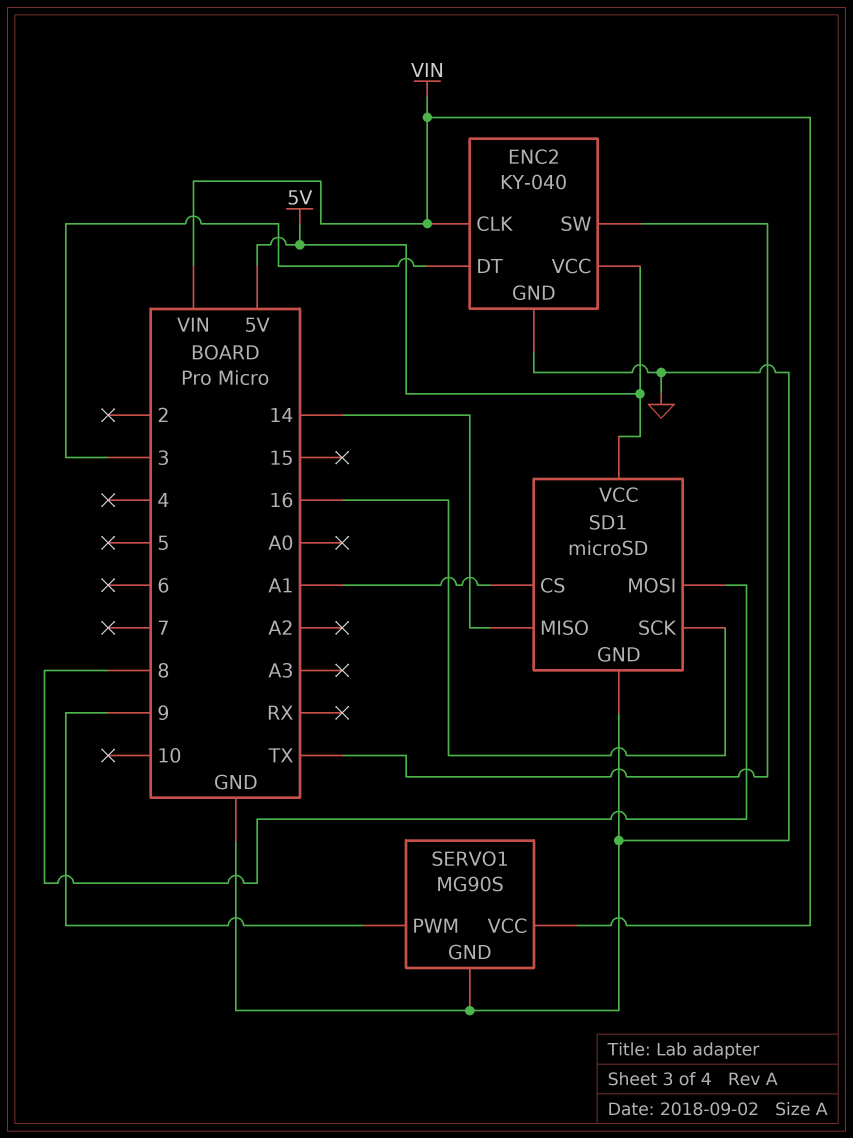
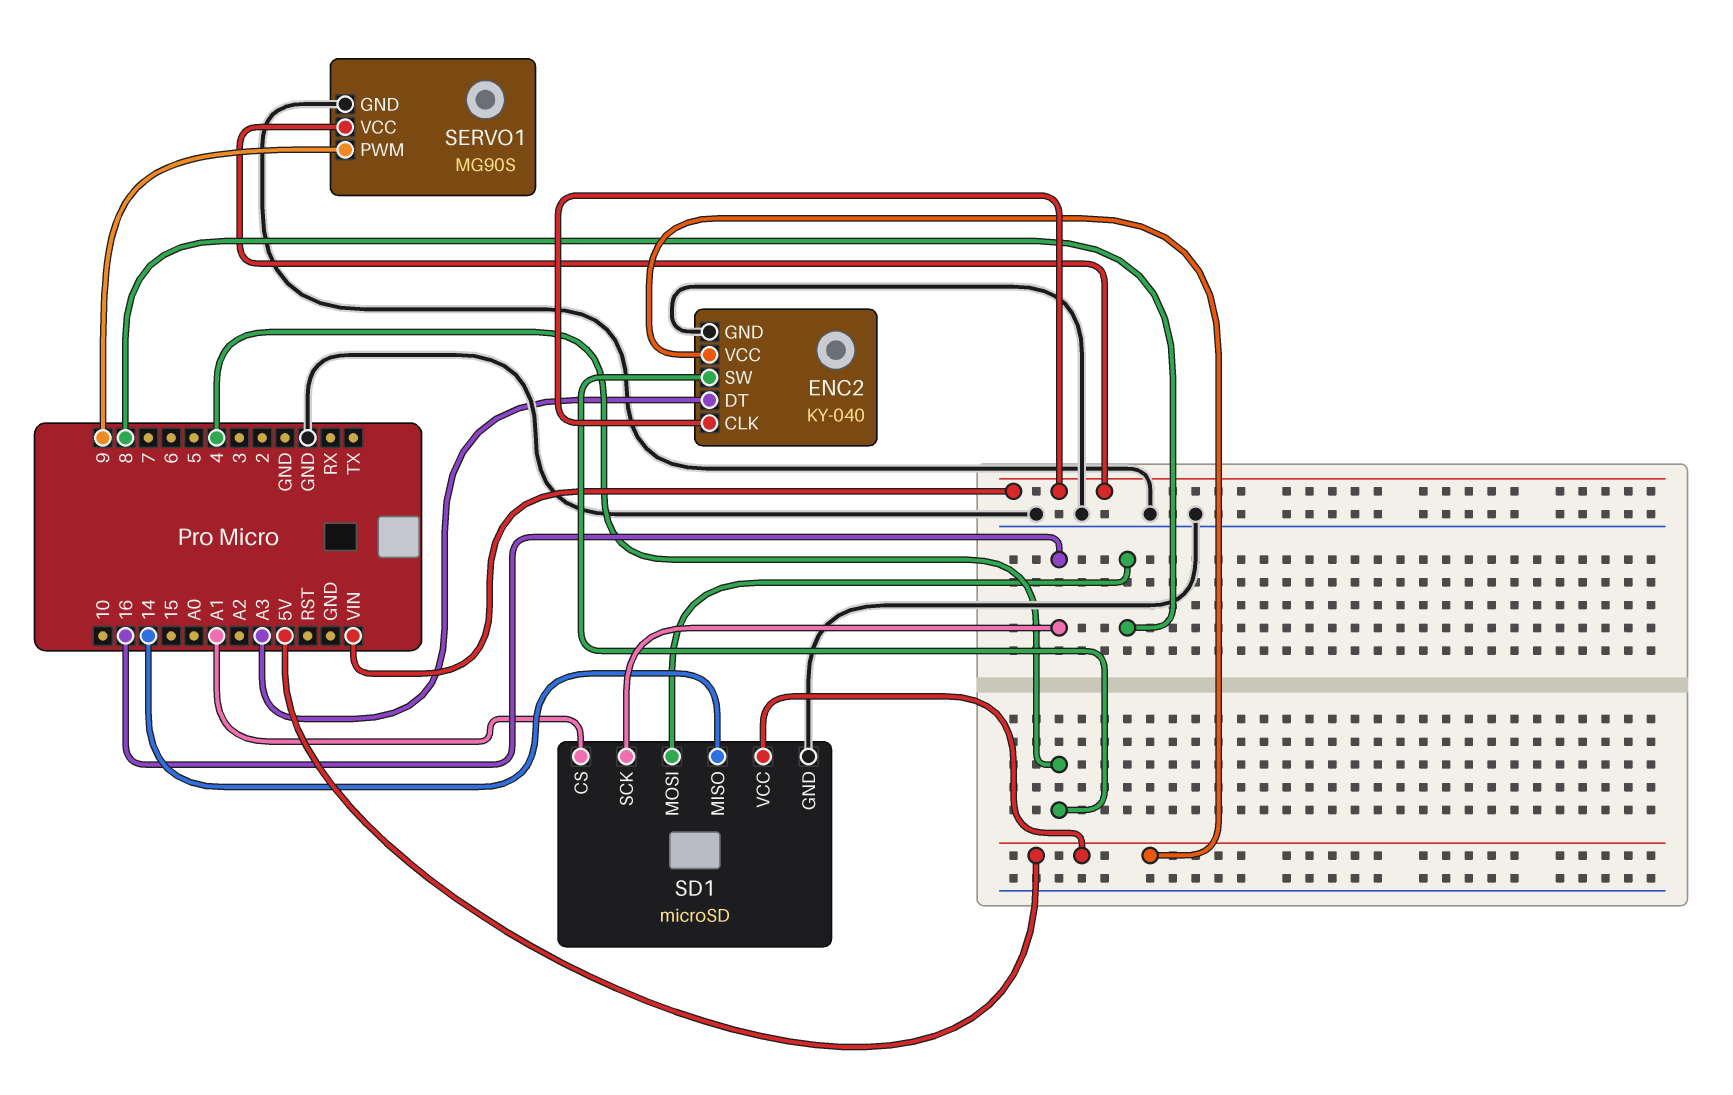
ENC2 pin DT: 3 -> A3
ENC2 pin SW: TX -> 4

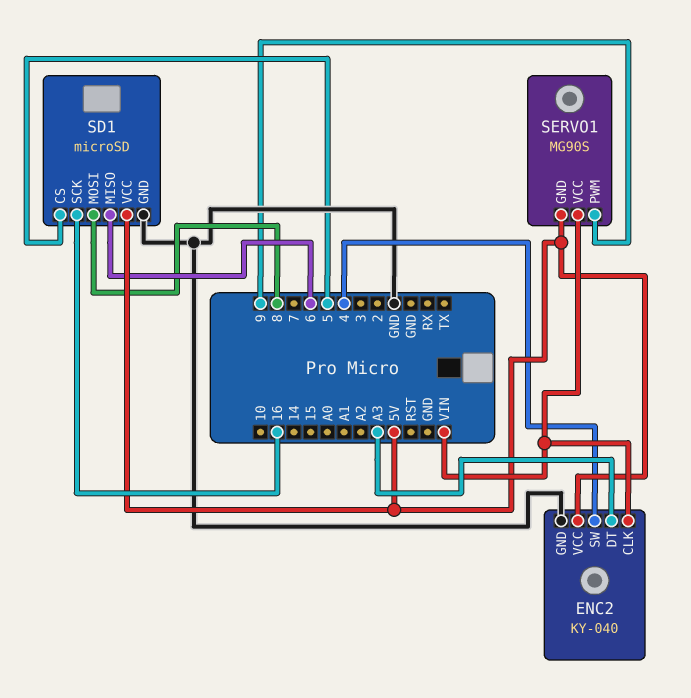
SD1 pin CS: A1 -> 5
SD1 pin MISO: 14 -> 6
SERVO1 pin GND: GND -> 5V

